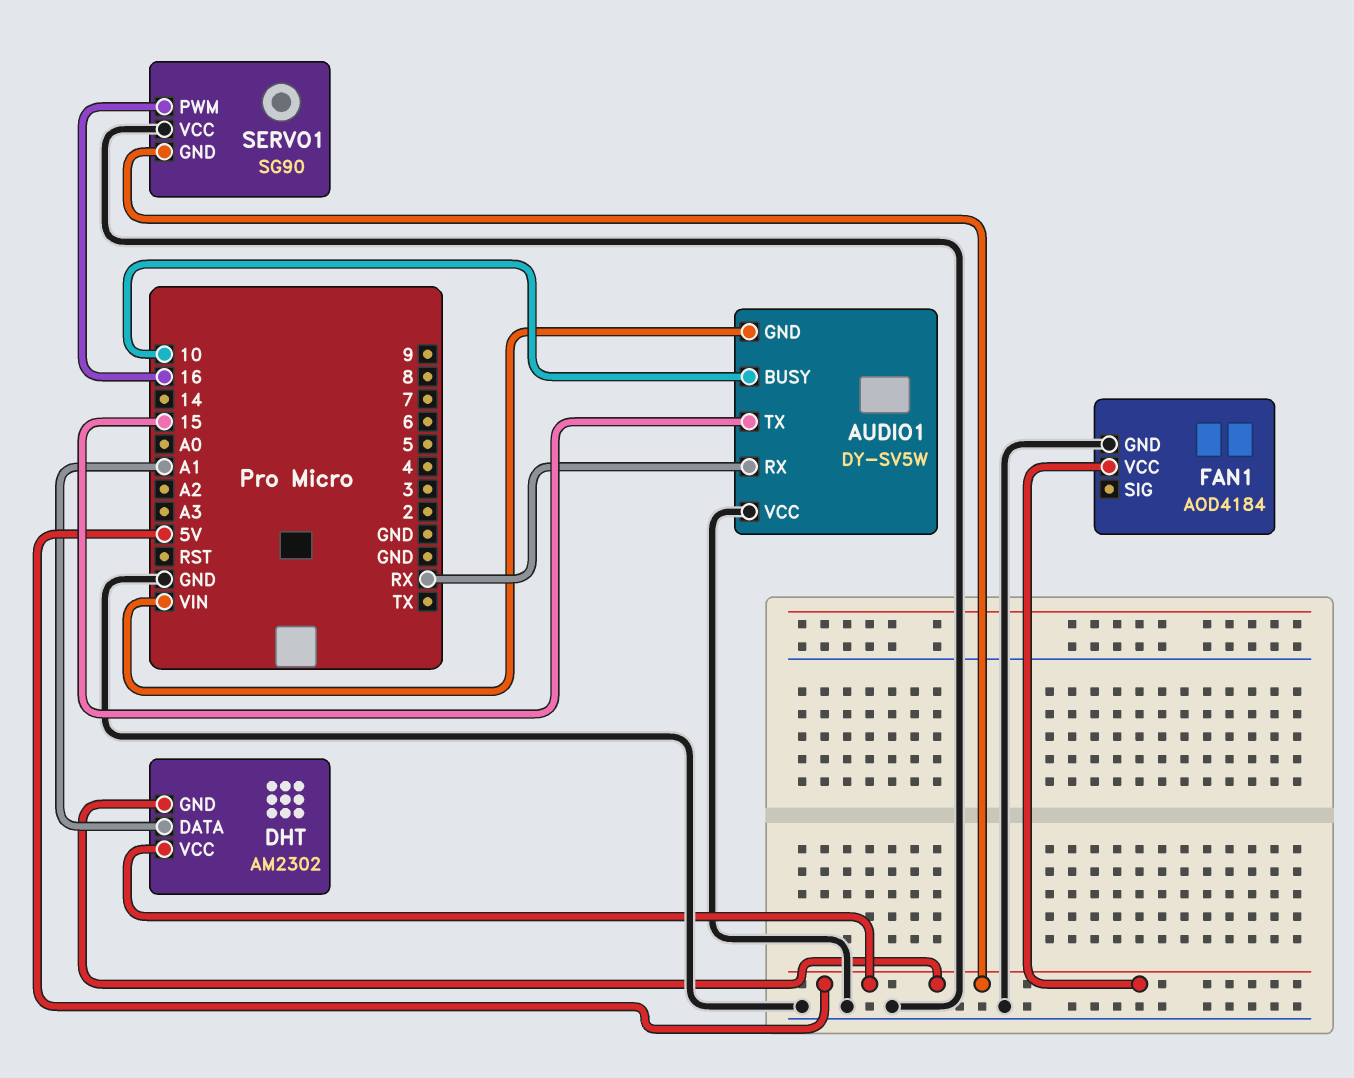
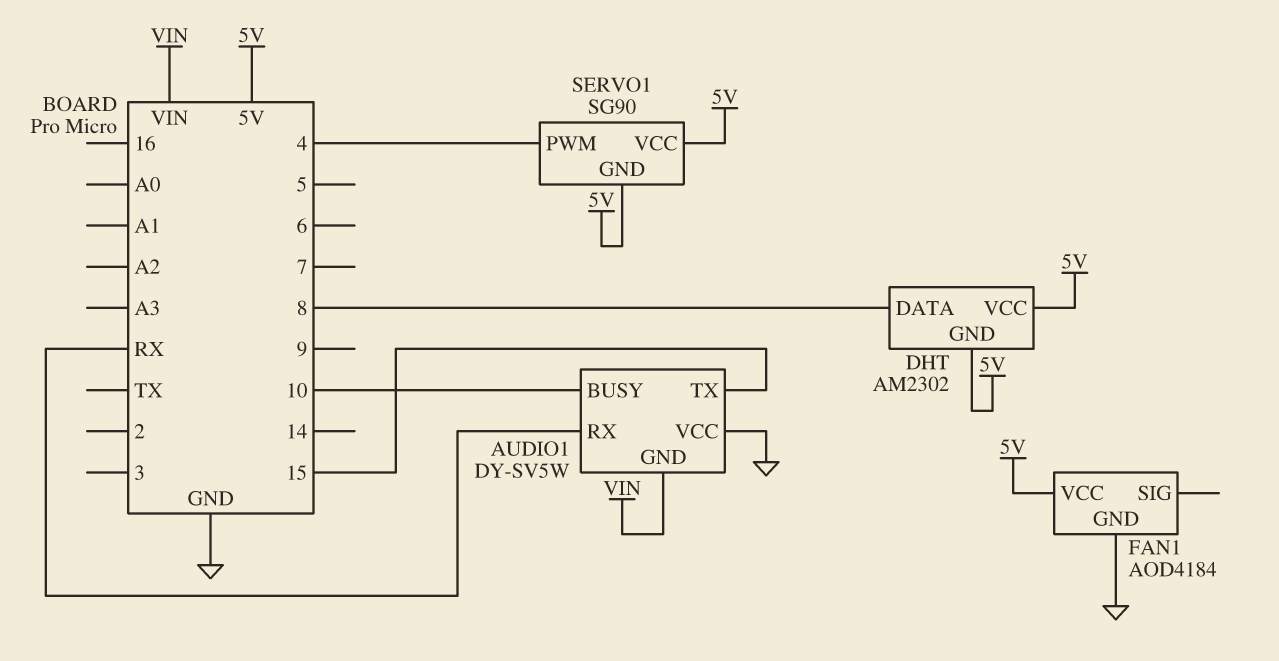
DHT pin DATA: A1 -> 8
SERVO1 pin PWM: 16 -> 4
SERVO1 pin VCC: GND -> 5V

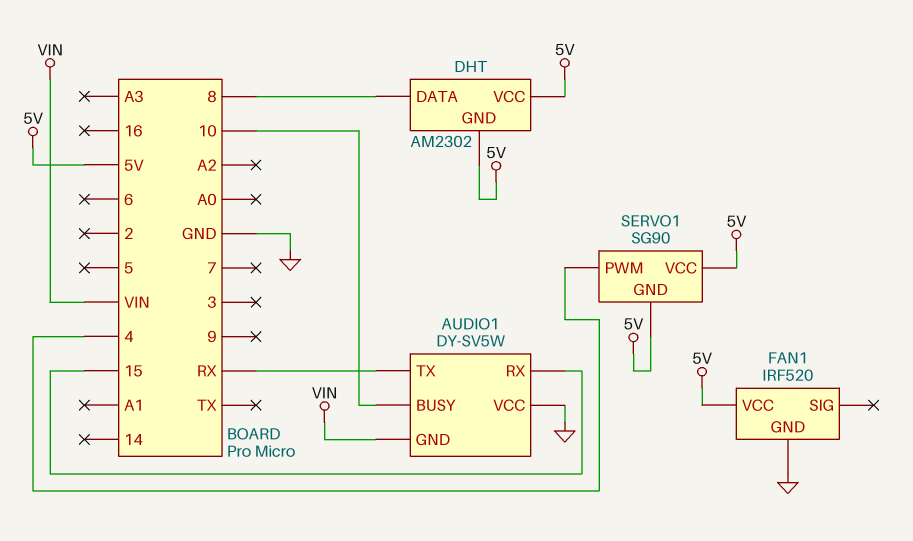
AUDIO1 pin RX: RX -> 15
AUDIO1 pin TX: 15 -> RX
FAN1: AOD4184 -> IRF520

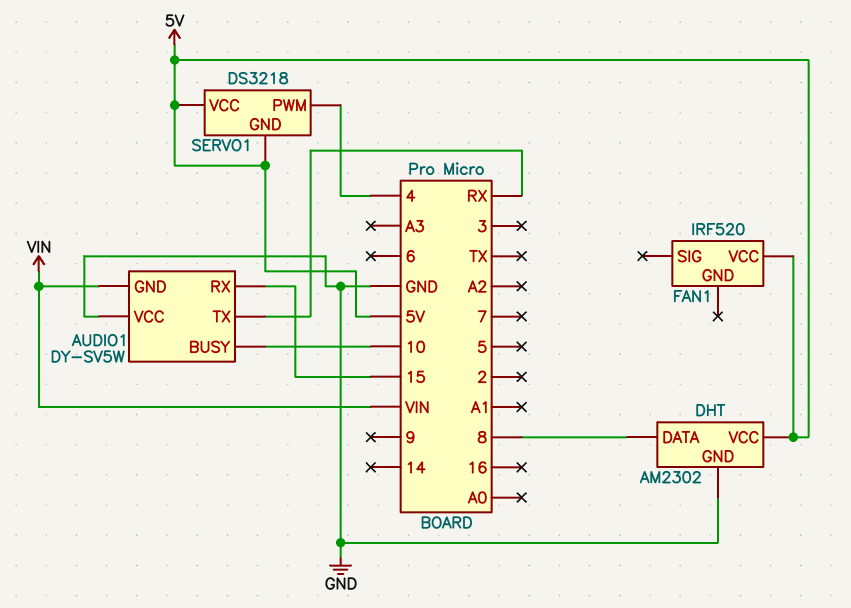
DHT pin GND: 5V -> GND
FAN1 pin GND: GND -> none
SERVO1: SG90 -> DS3218

